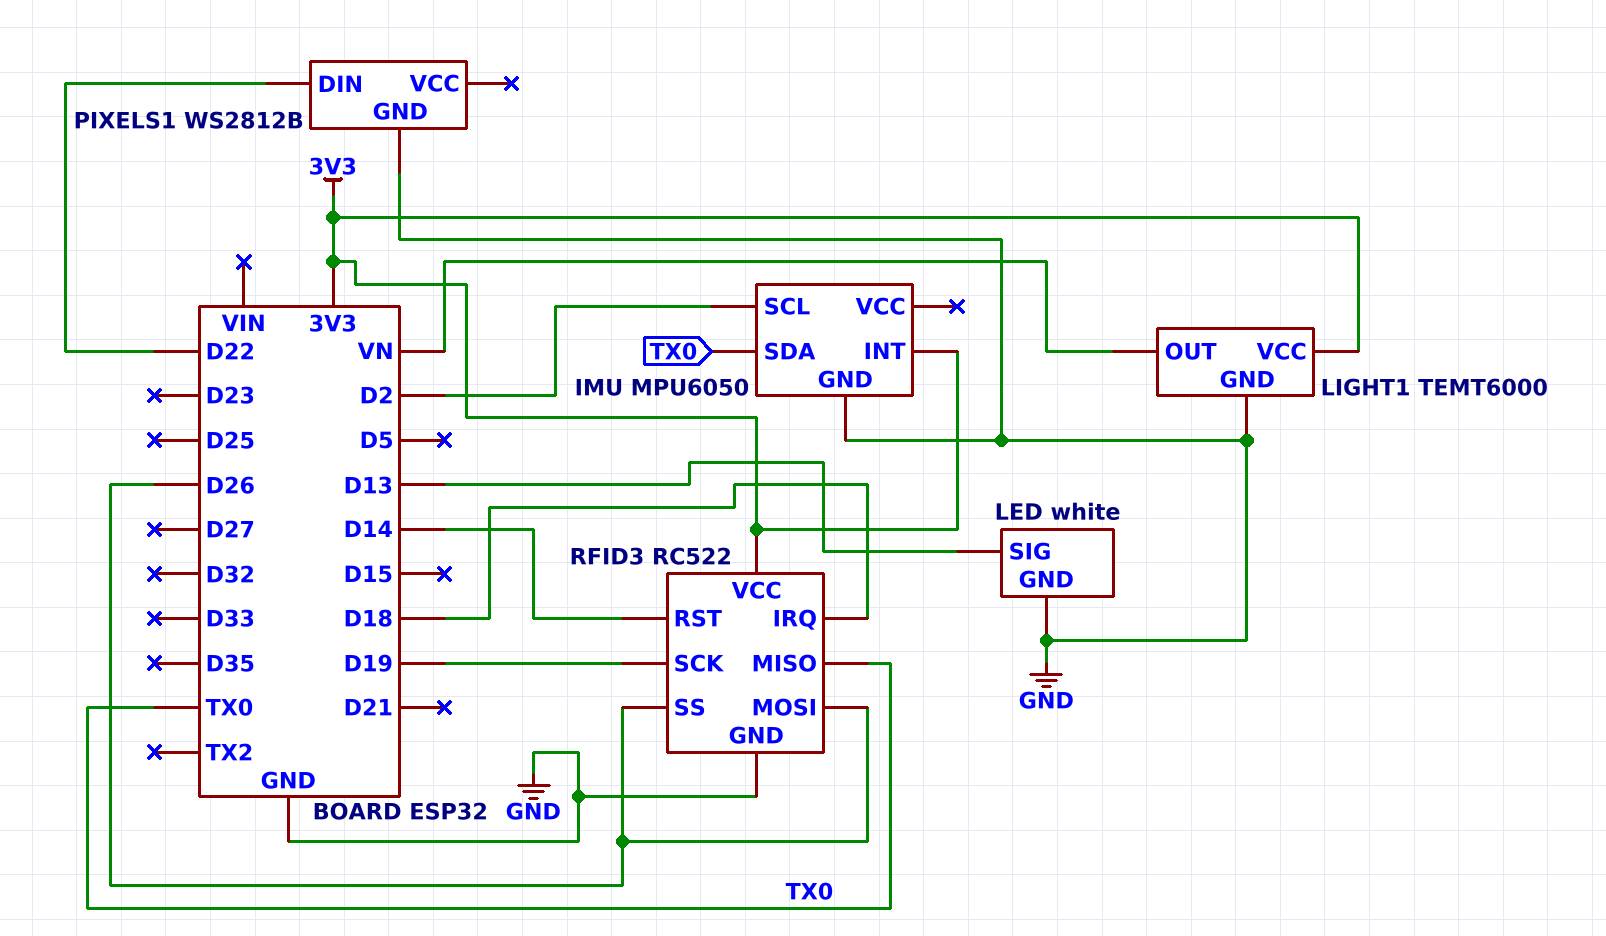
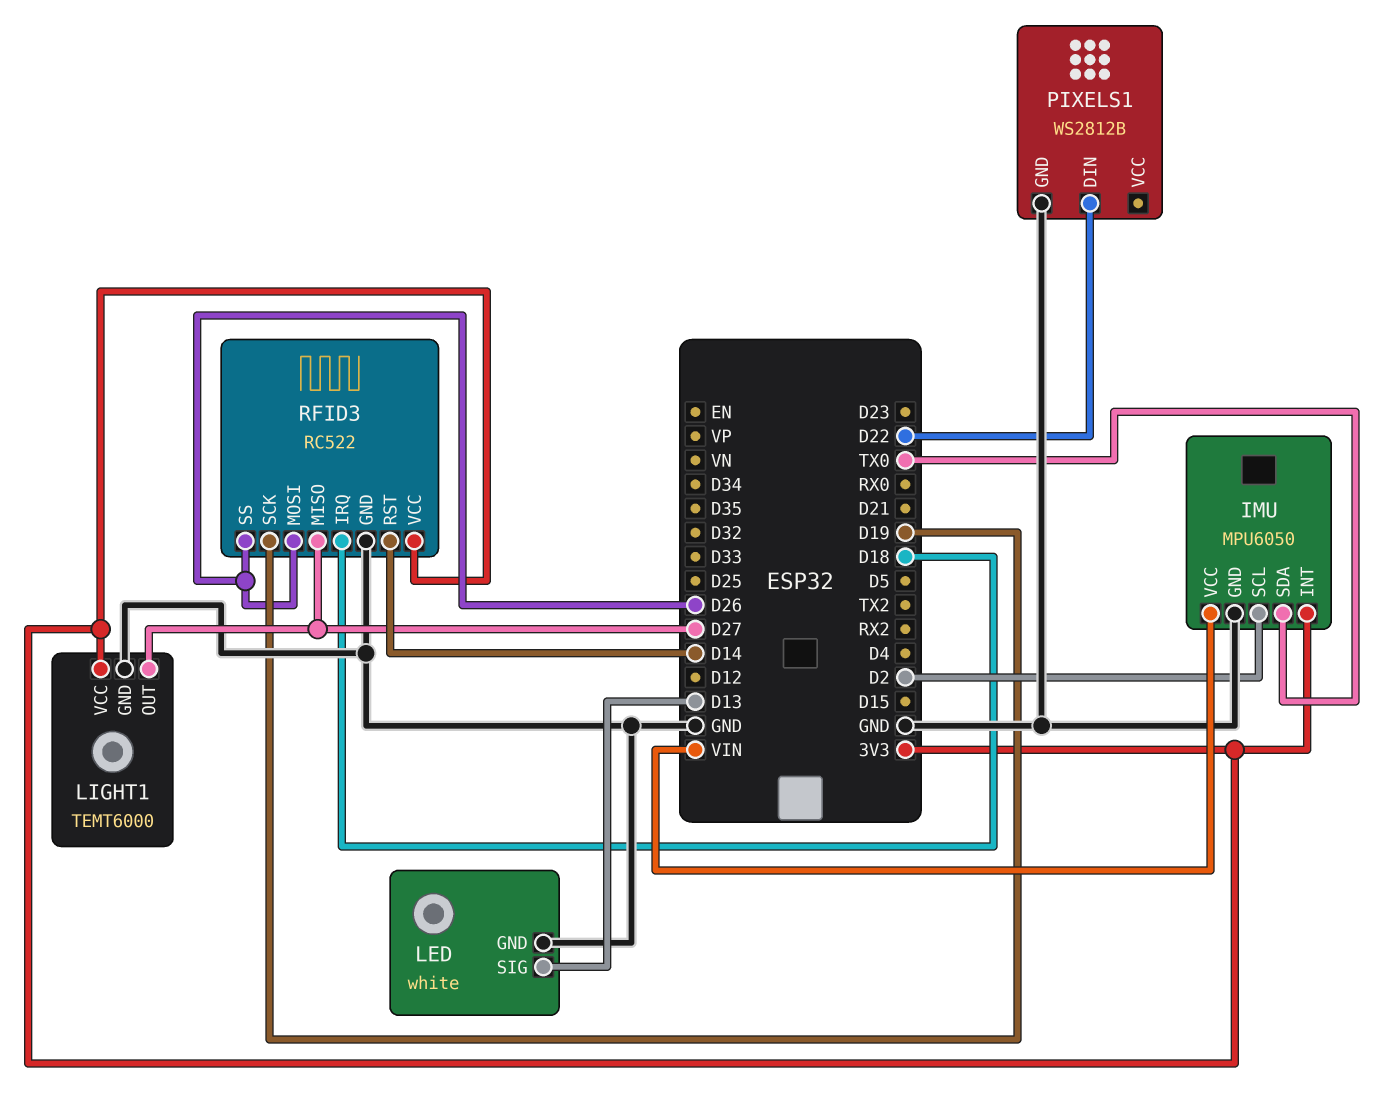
IMU pin VCC: none -> VIN
LIGHT1 pin OUT: VN -> D27
RFID3 pin MISO: TX0 -> D27

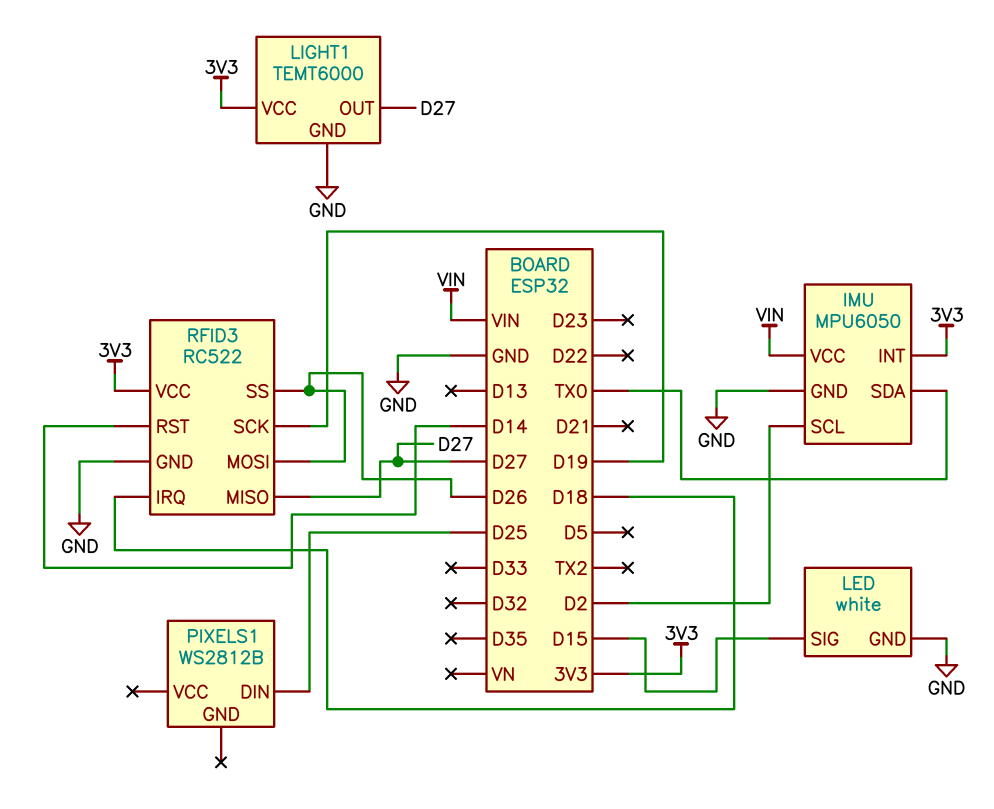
LED pin SIG: D13 -> D15
PIXELS1 pin DIN: D22 -> D25
PIXELS1 pin GND: GND -> none

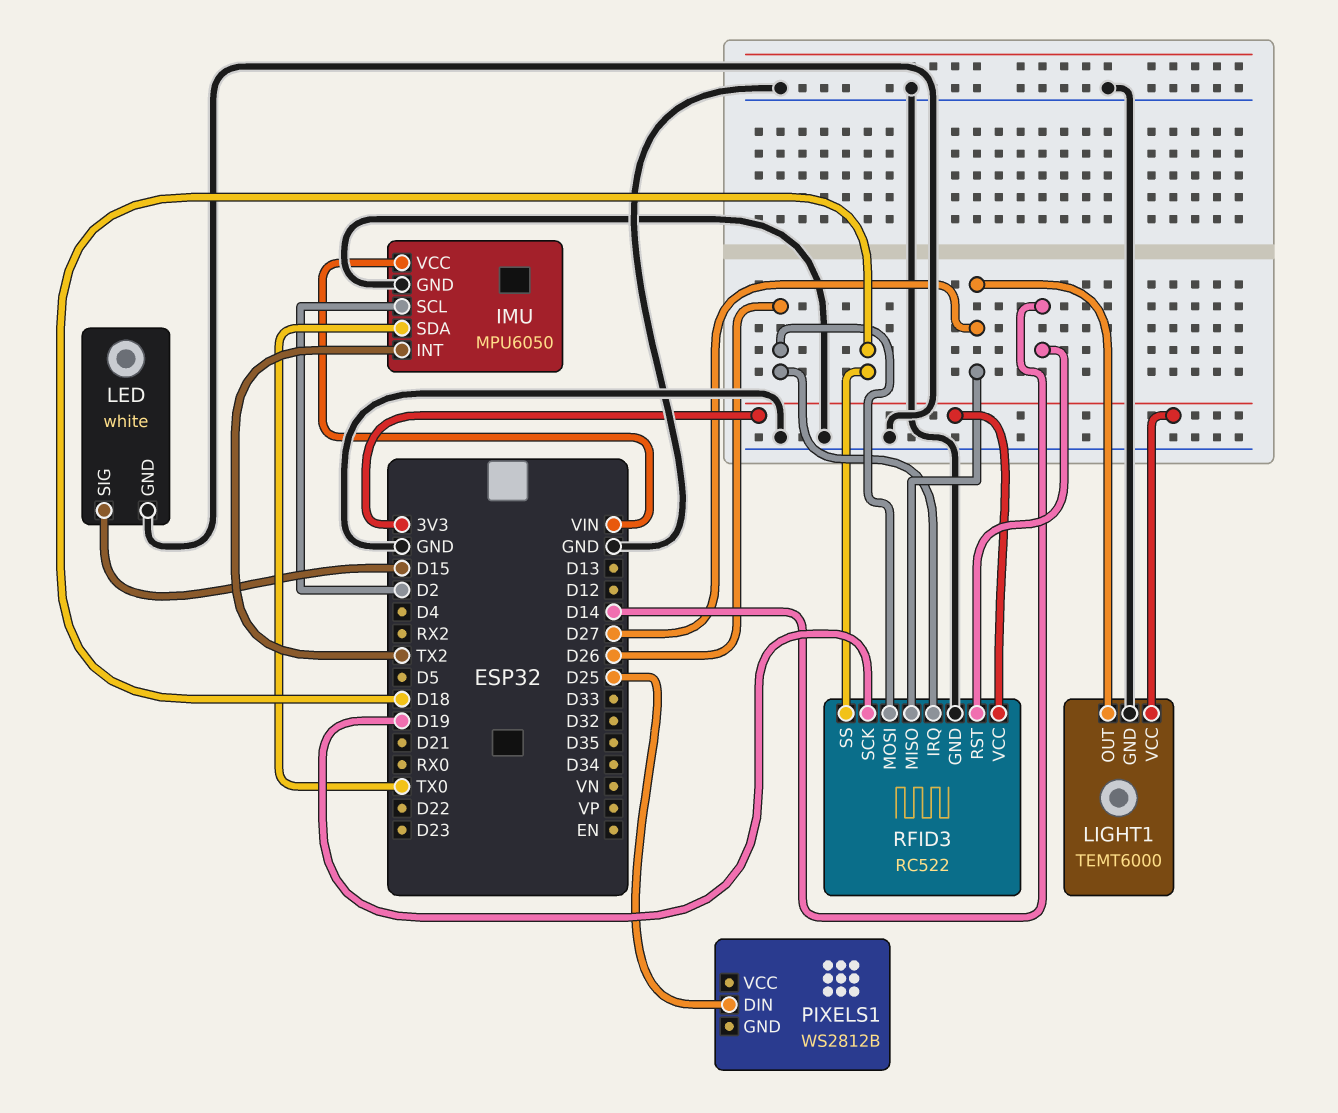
IMU pin INT: 3V3 -> TX2
RFID3 pin IRQ: D18 -> D26
RFID3 pin SS: D26 -> D18

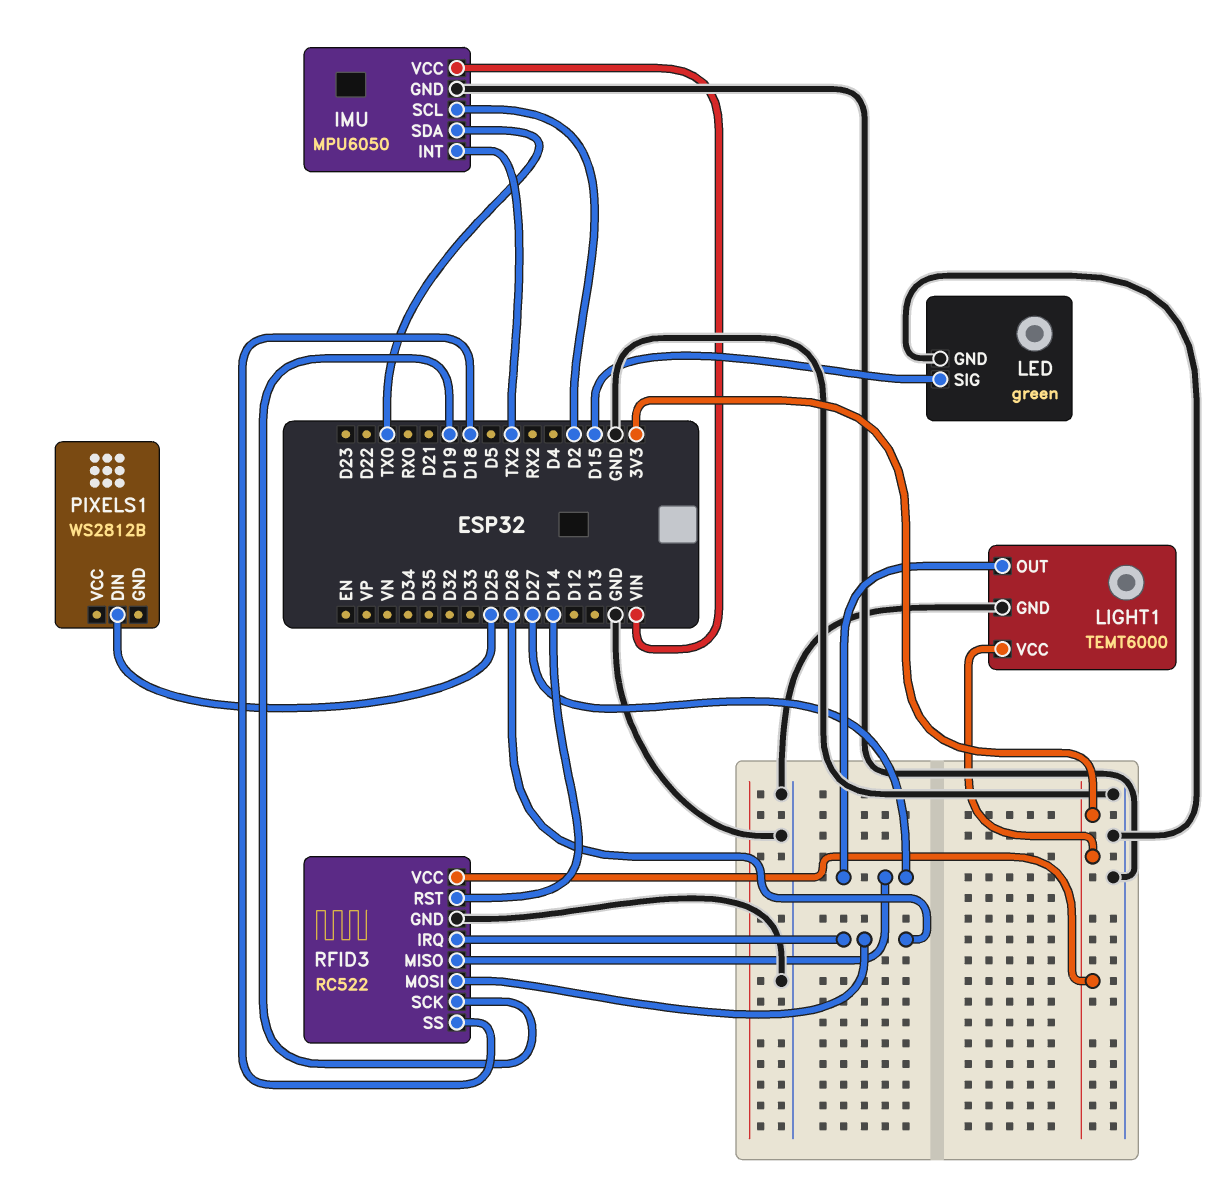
LED: white -> green

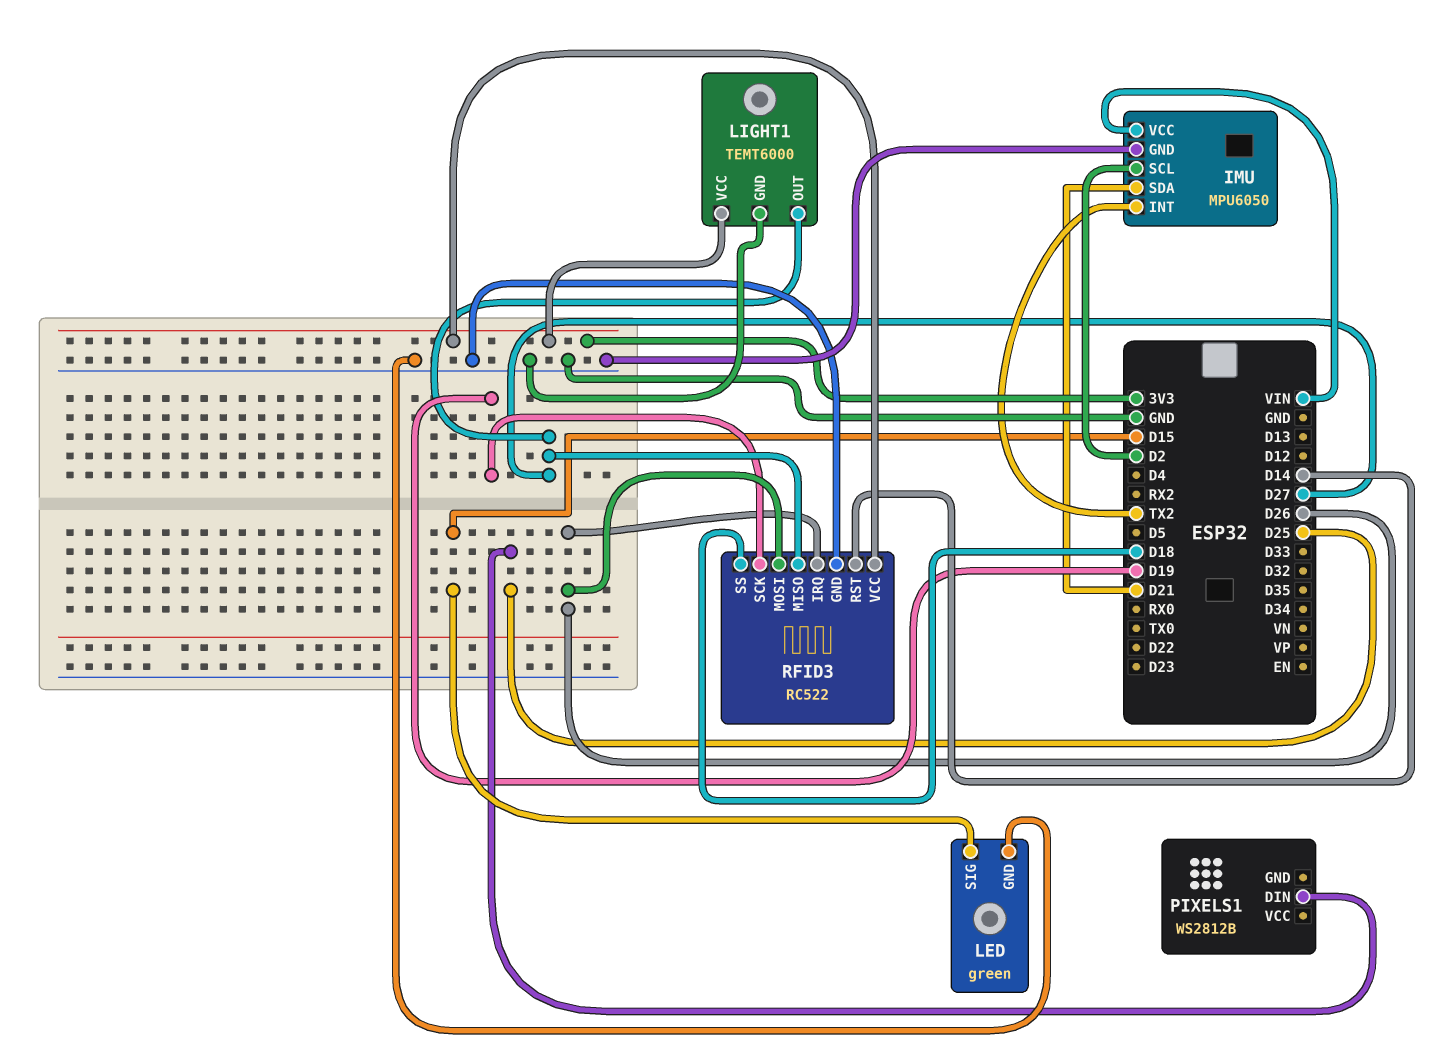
IMU pin SDA: TX0 -> D21

